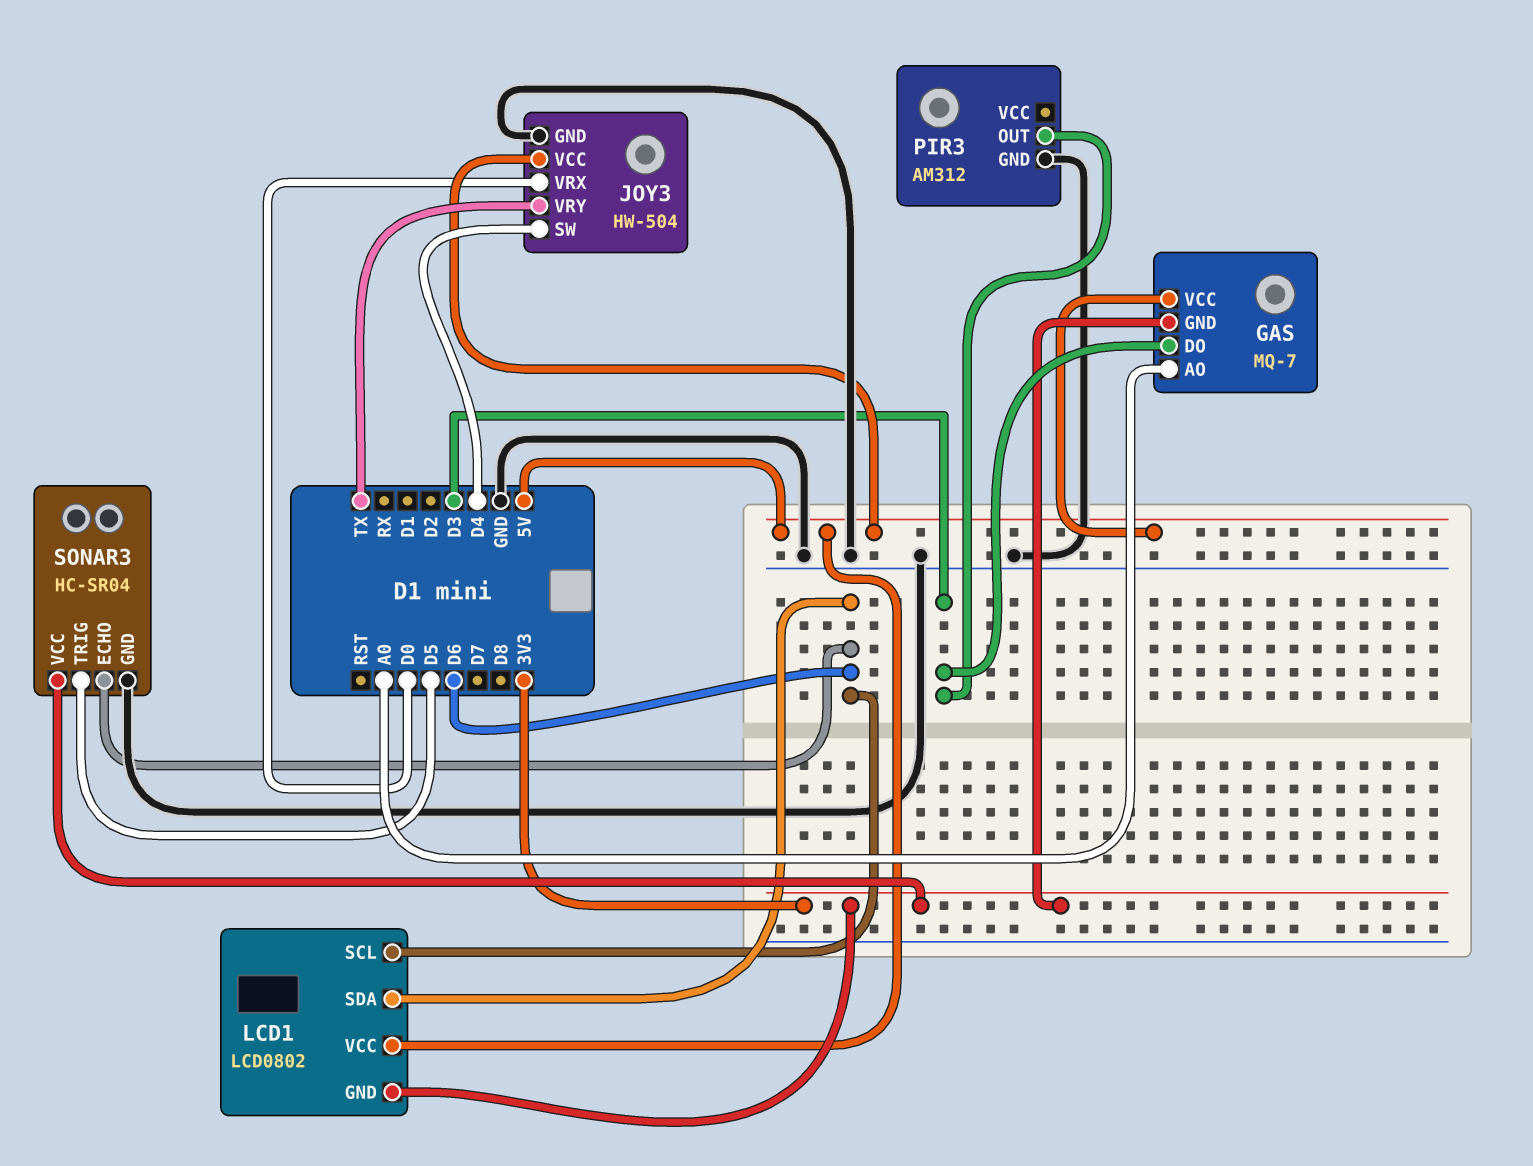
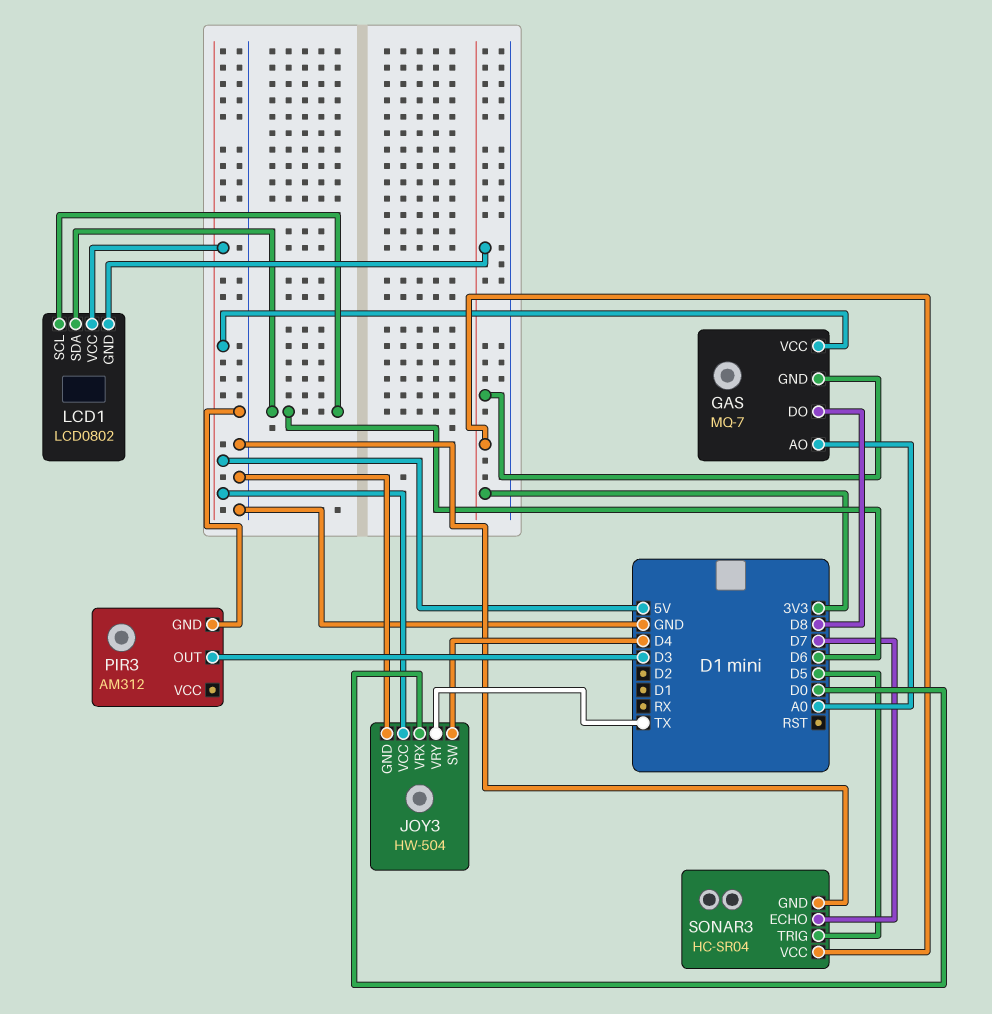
GAS pin DO: D3 -> D8
SONAR3 pin ECHO: D6 -> D7

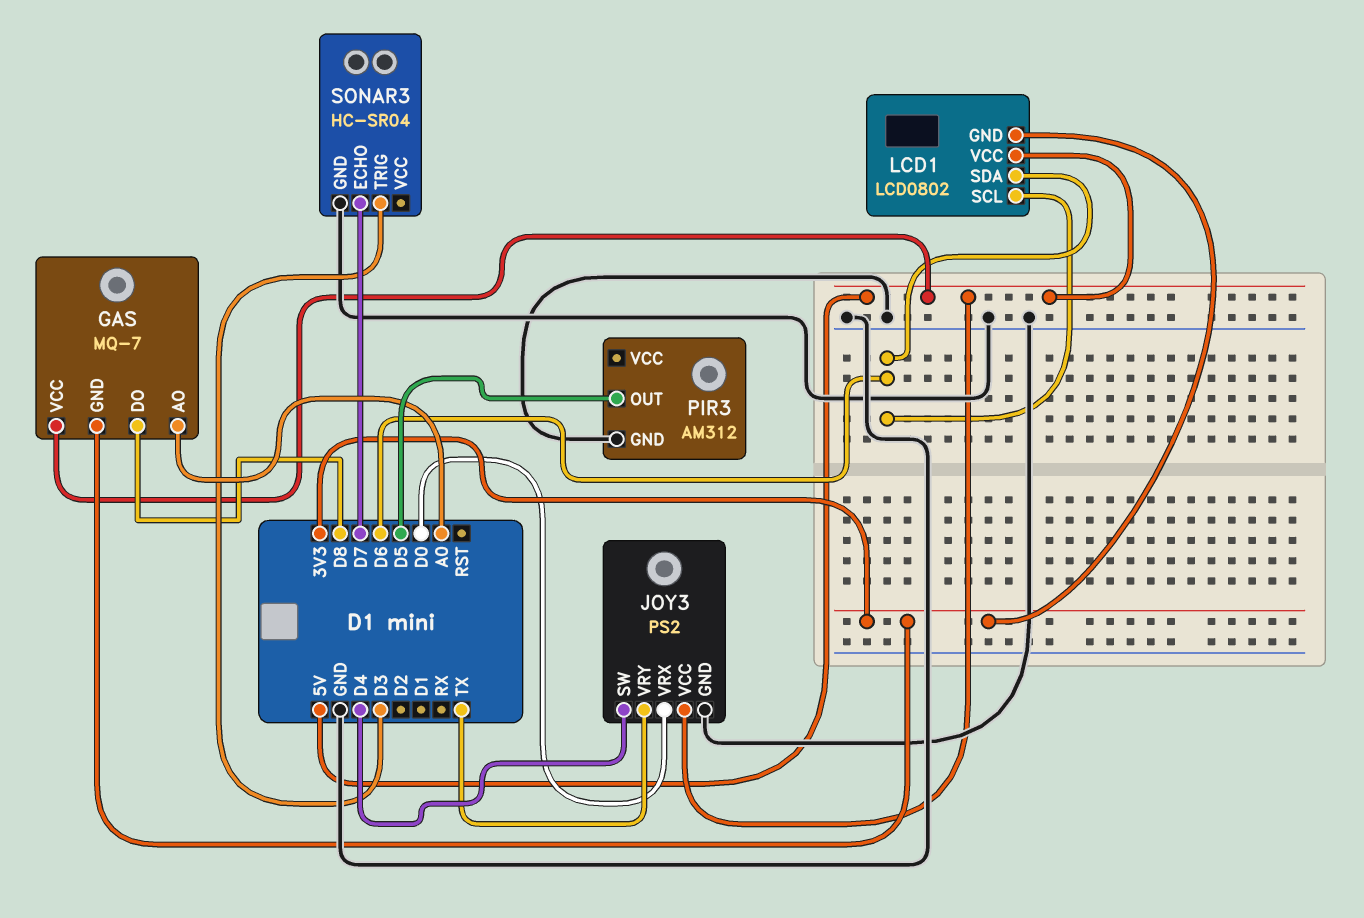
JOY3: HW-504 -> PS2
PIR3 pin OUT: D3 -> D5
SONAR3 pin TRIG: D5 -> D3
SONAR3 pin VCC: 3V3 -> none

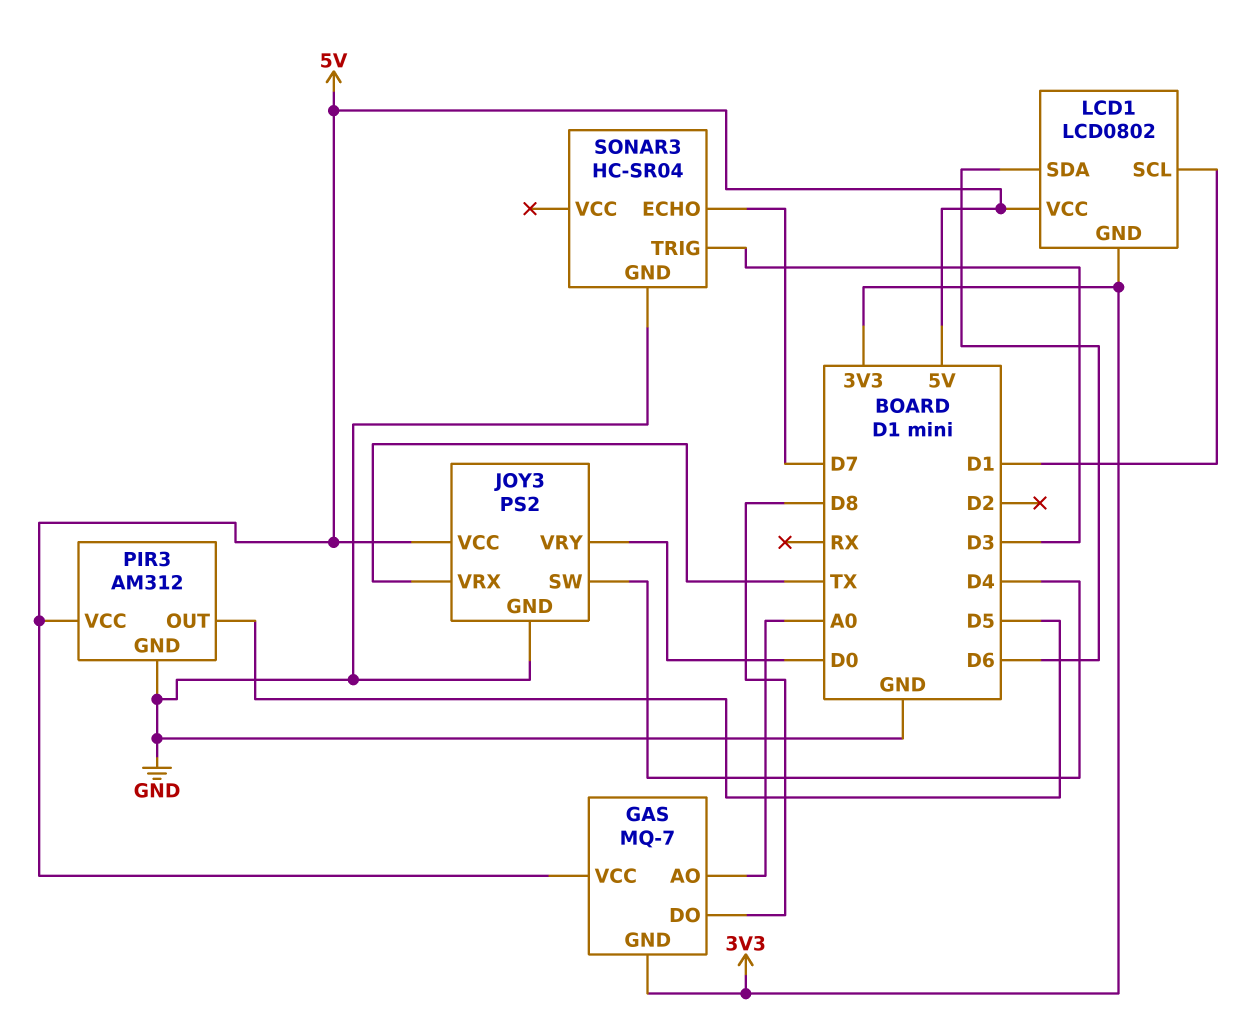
JOY3 pin VRX: D0 -> TX
JOY3 pin VRY: TX -> D0
LCD1 pin SCL: D6 -> D1
PIR3 pin VCC: none -> 5V

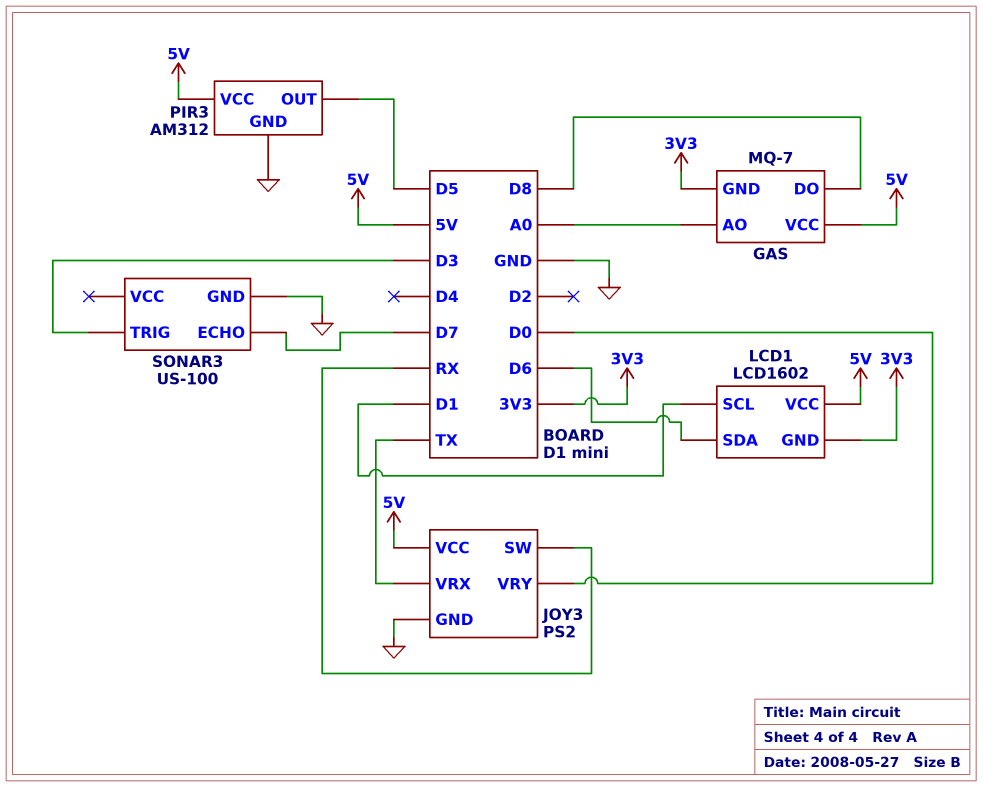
JOY3 pin SW: D4 -> RX
LCD1: LCD0802 -> LCD1602
SONAR3: HC-SR04 -> US-100

